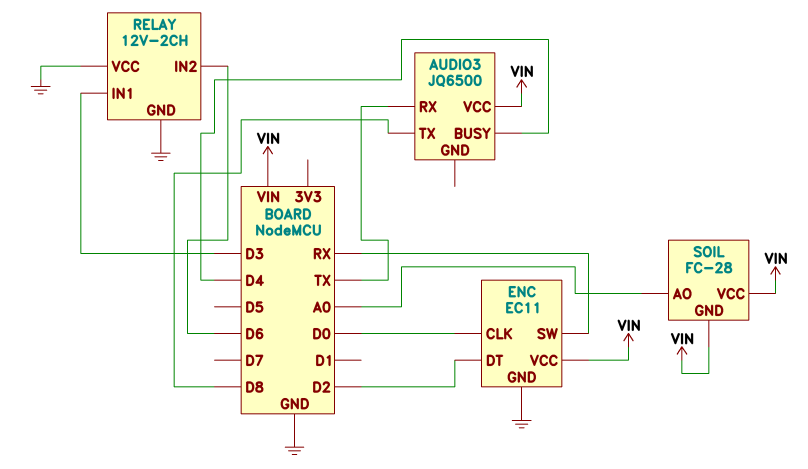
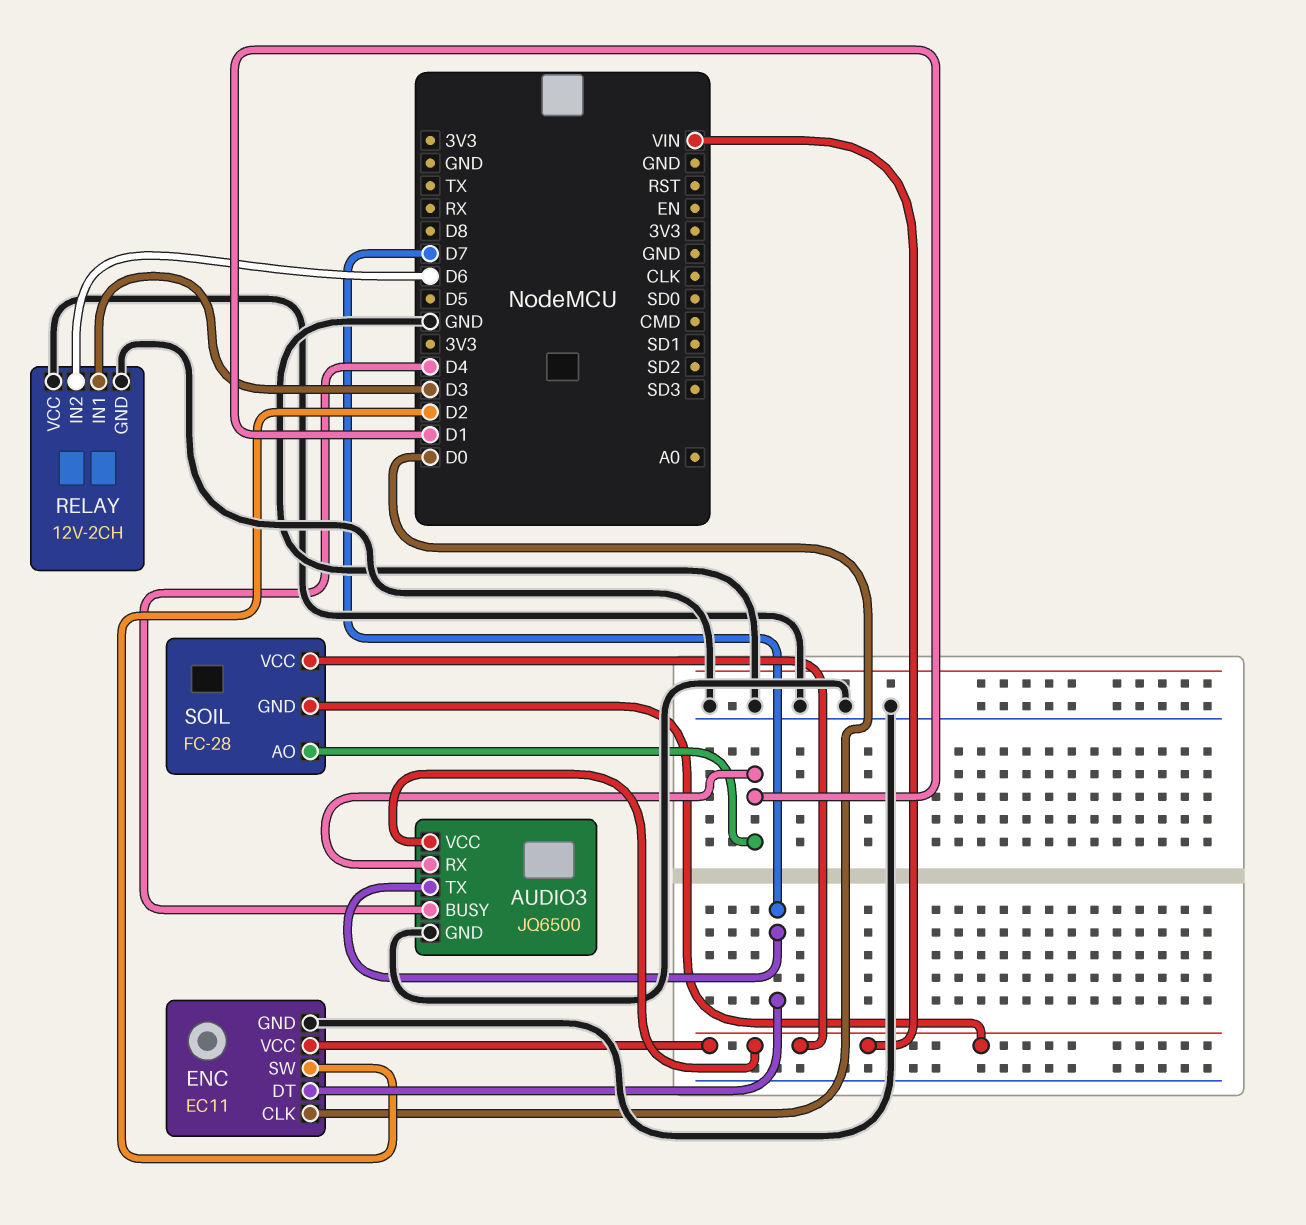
AUDIO3 pin GND: none -> GND
AUDIO3 pin RX: TX -> D1
AUDIO3 pin TX: D8 -> D7
ENC pin DT: D2 -> D7
ENC pin SW: RX -> D2
SOIL pin AO: A0 -> D1

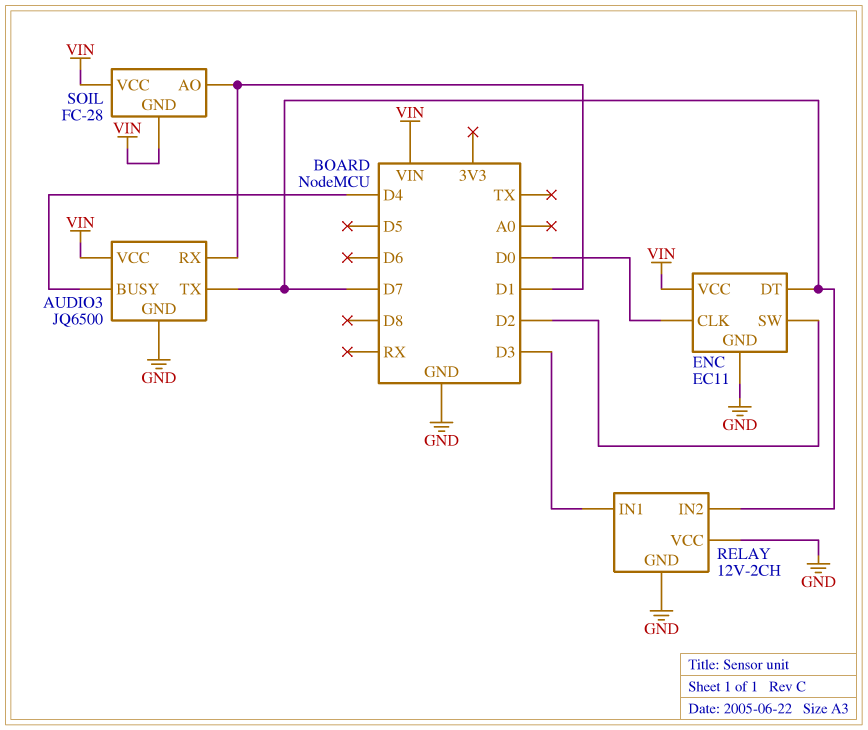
RELAY pin IN2: D6 -> D7

